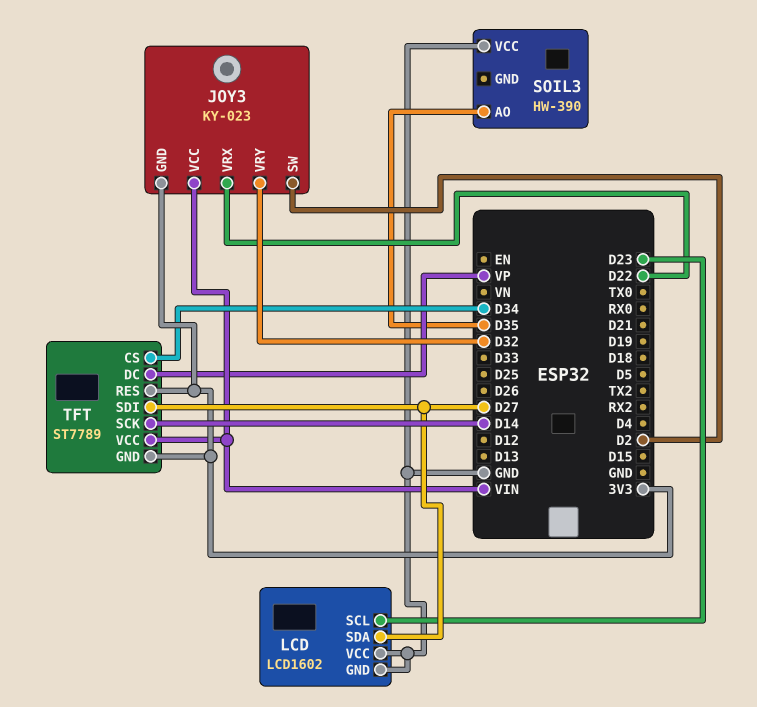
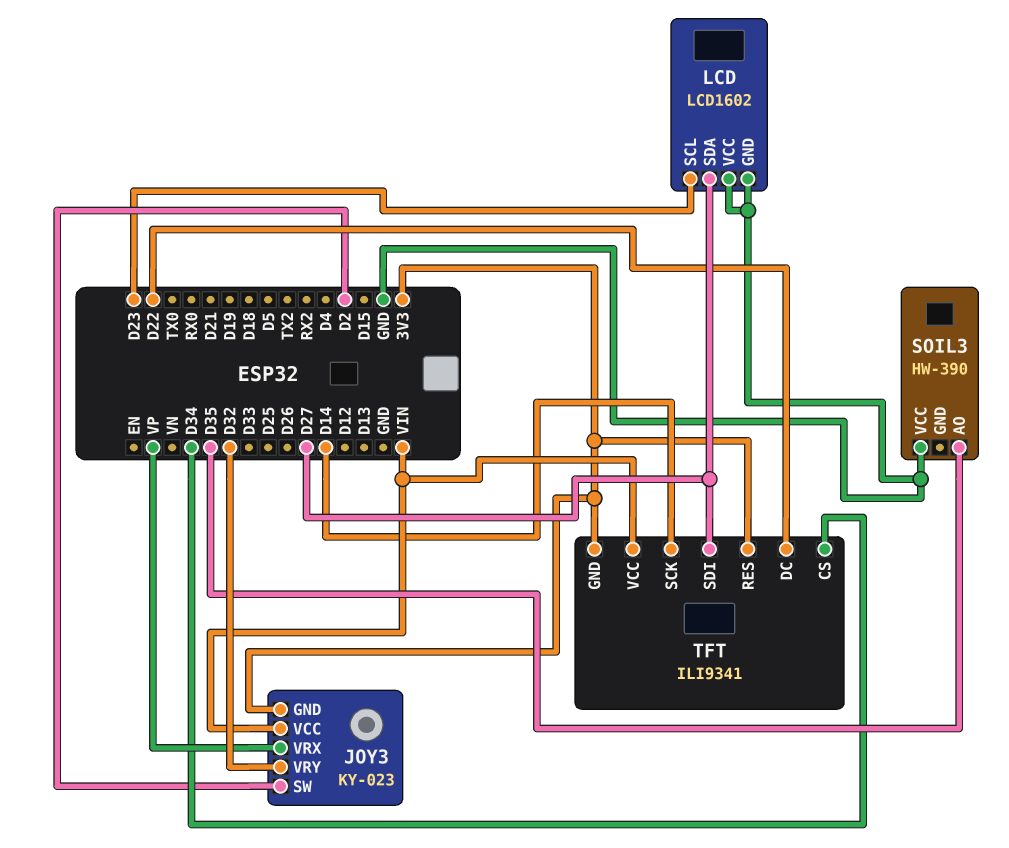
JOY3 pin VRX: D22 -> VP
TFT: ST7789 -> ILI9341
TFT pin DC: VP -> D22

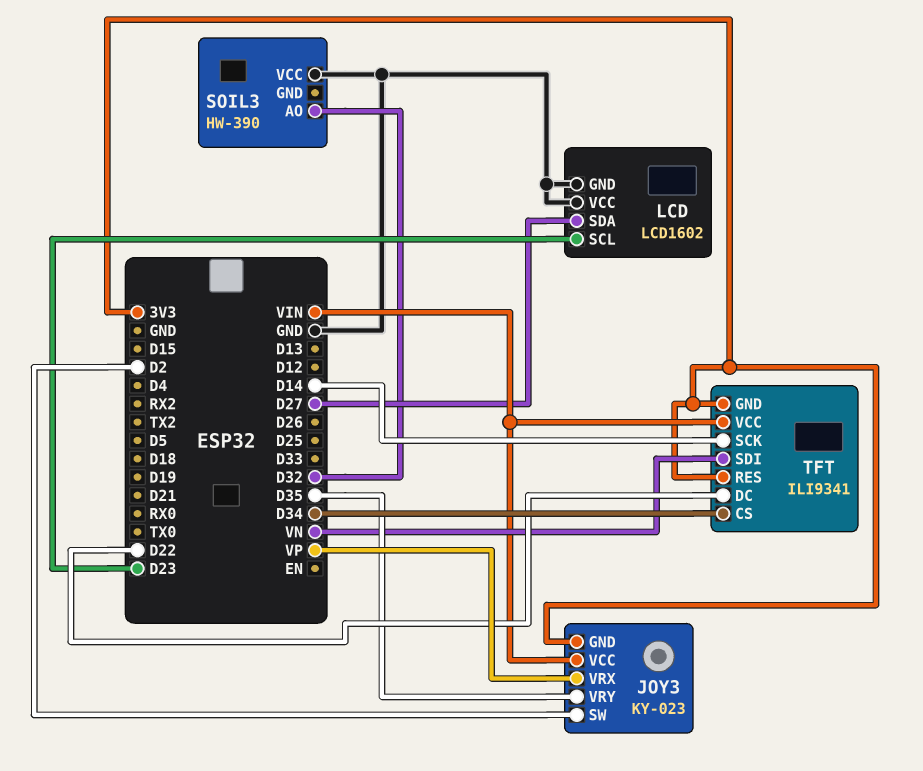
JOY3 pin VRY: D32 -> D35
SOIL3 pin AO: D35 -> D32
TFT pin SDI: D27 -> VN

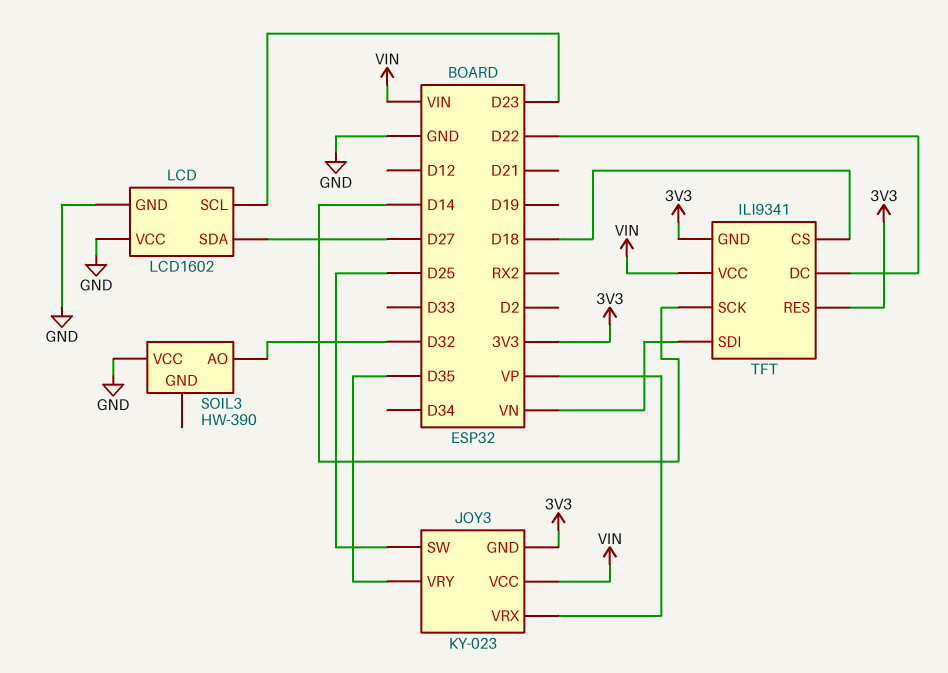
JOY3 pin SW: D2 -> D25
TFT pin CS: D34 -> D18

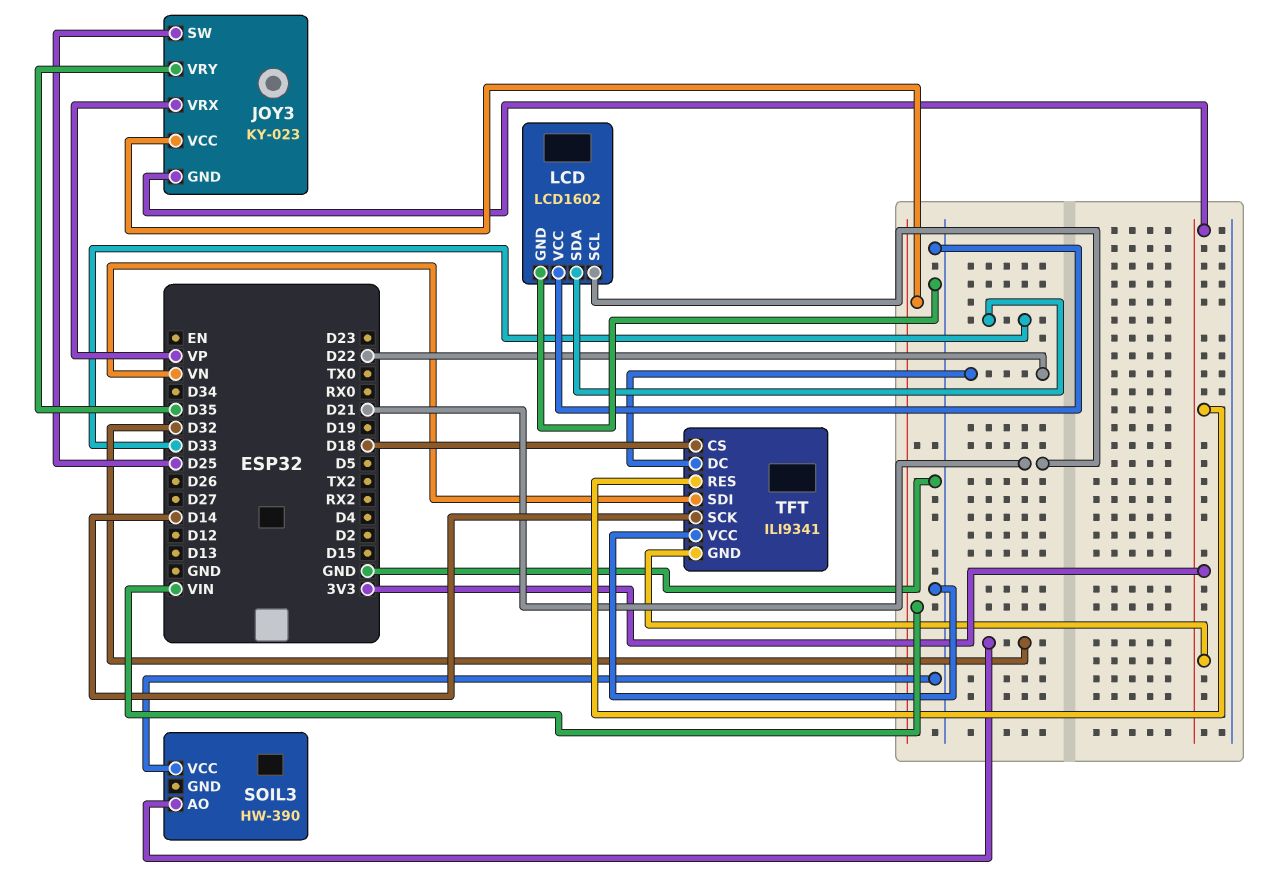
LCD pin SCL: D23 -> D21
LCD pin SDA: D27 -> D33
TFT pin VCC: VIN -> GND

